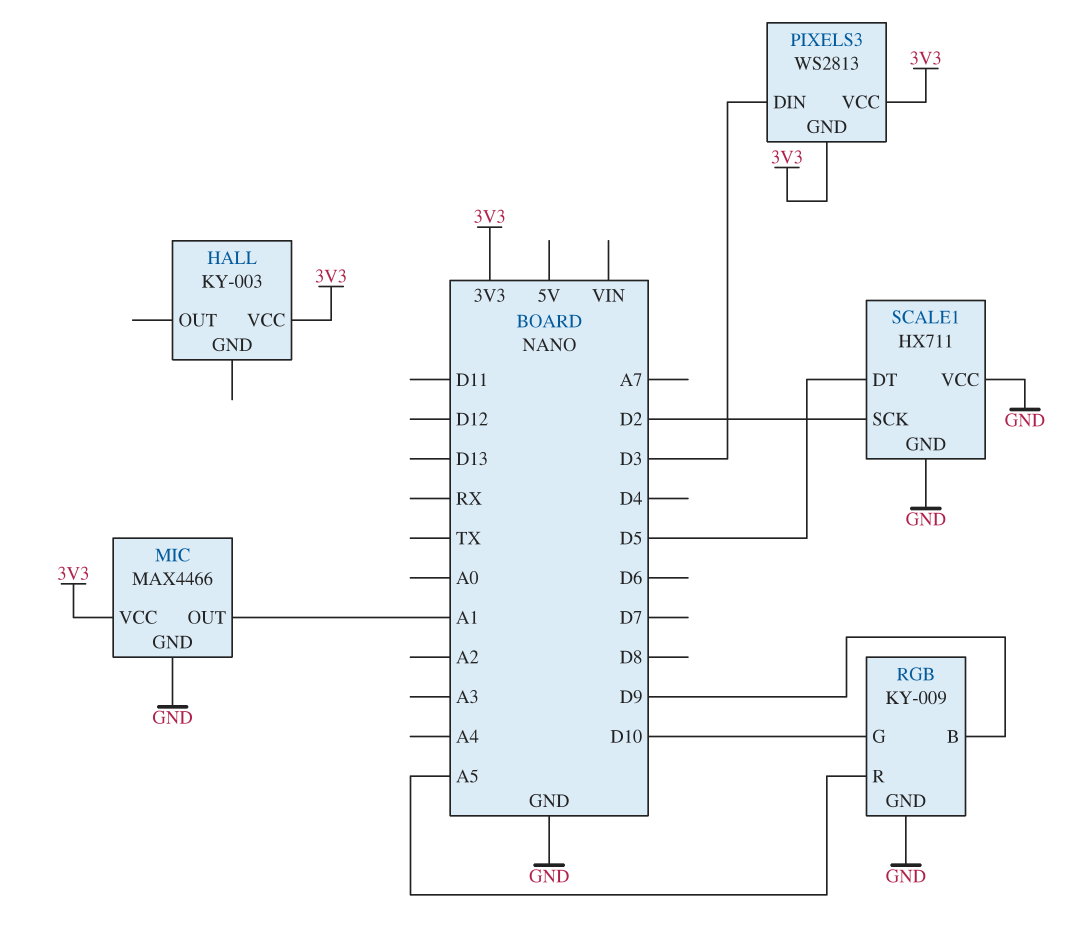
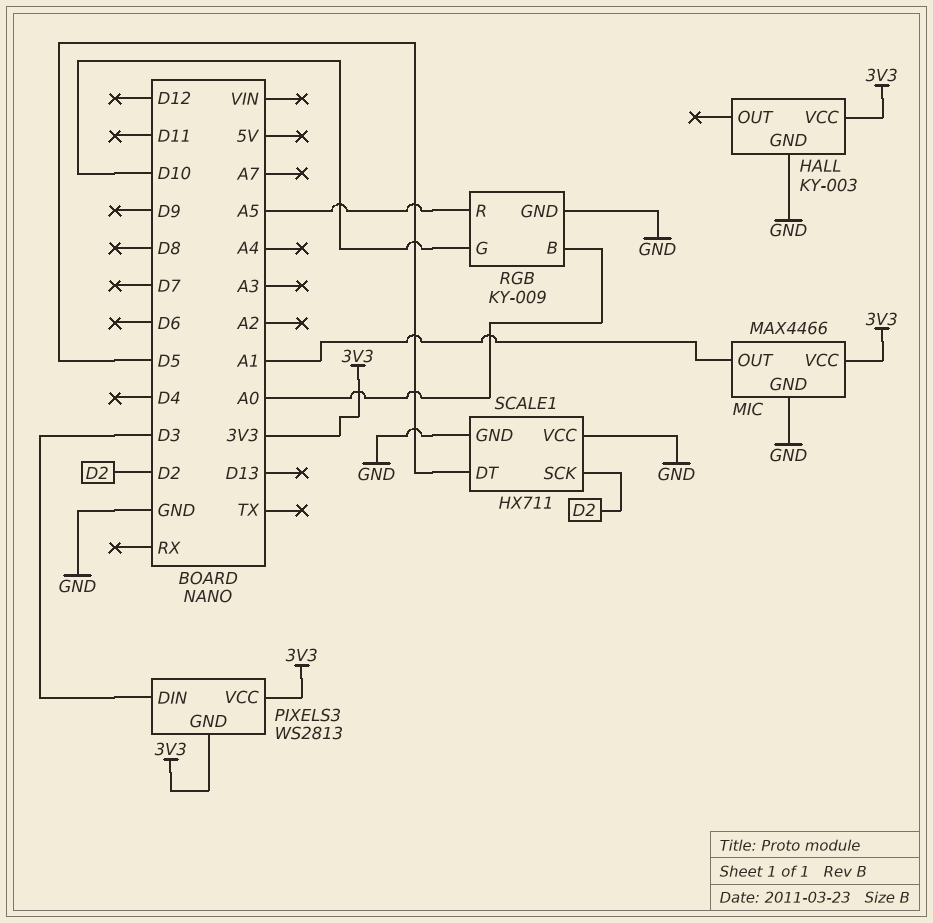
HALL pin GND: none -> GND
RGB pin B: D9 -> A0

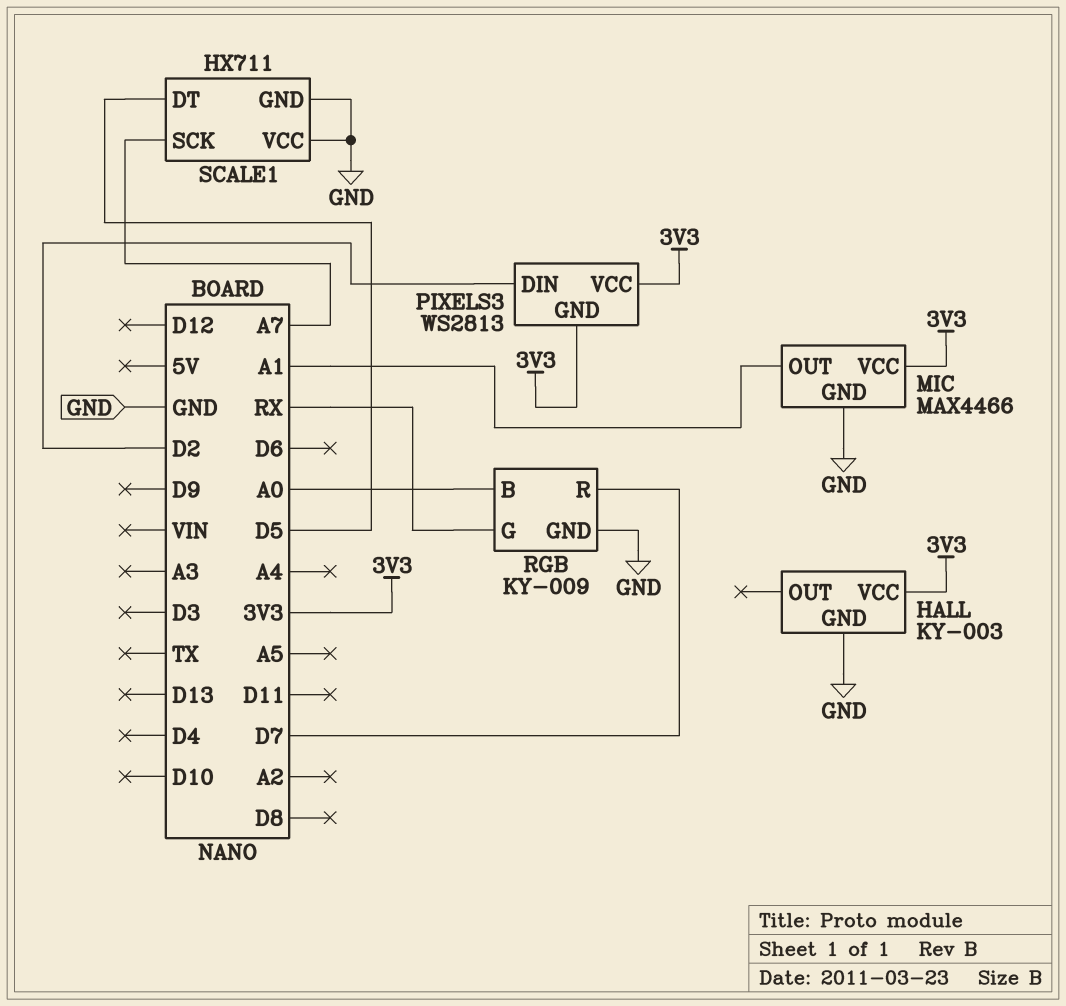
PIXELS3 pin DIN: D3 -> D2
RGB pin G: D10 -> RX
RGB pin R: A5 -> D7
SCALE1 pin SCK: D2 -> A7

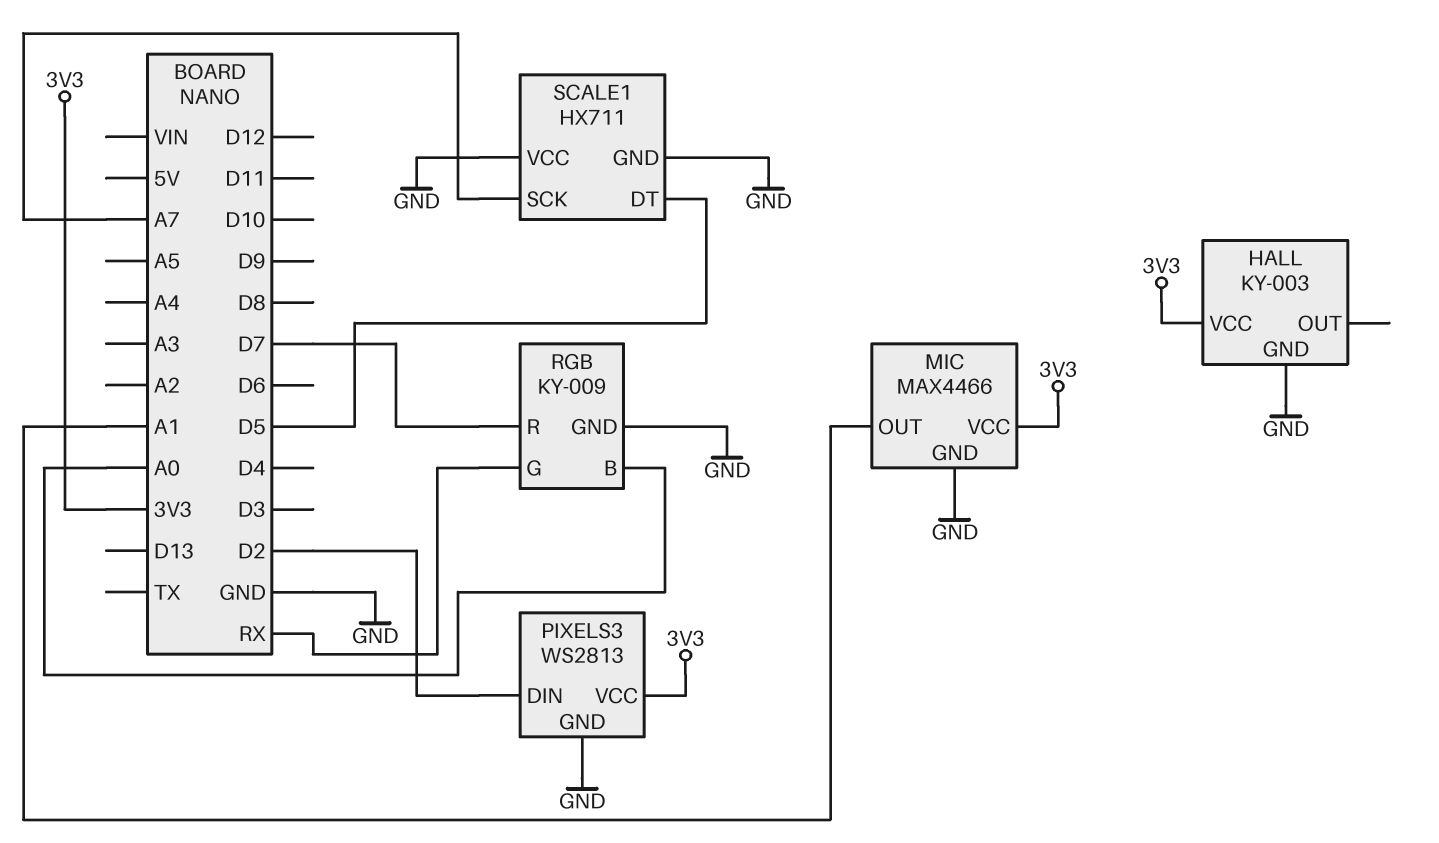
PIXELS3 pin GND: 3V3 -> GND

